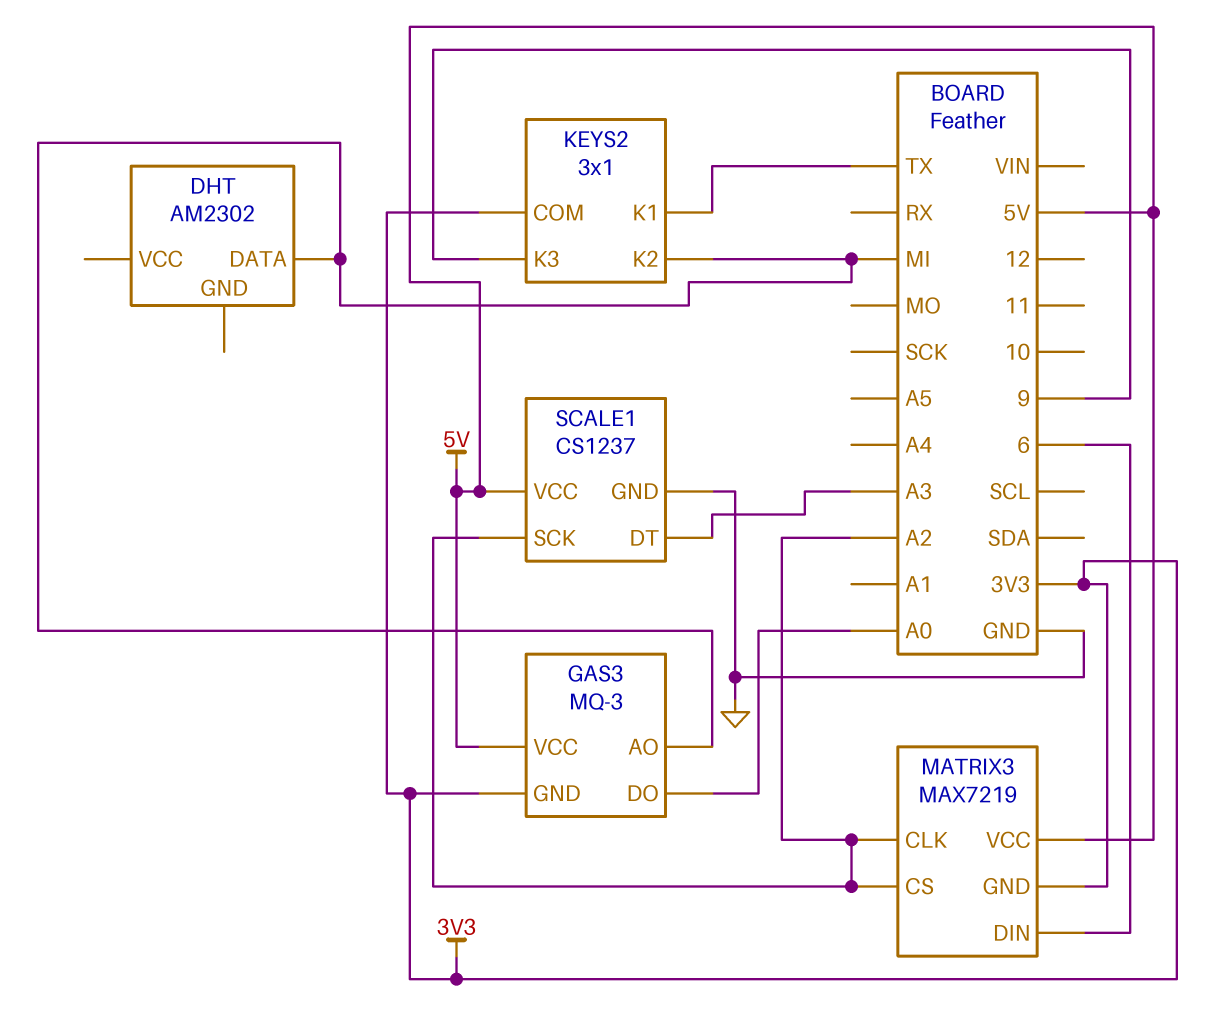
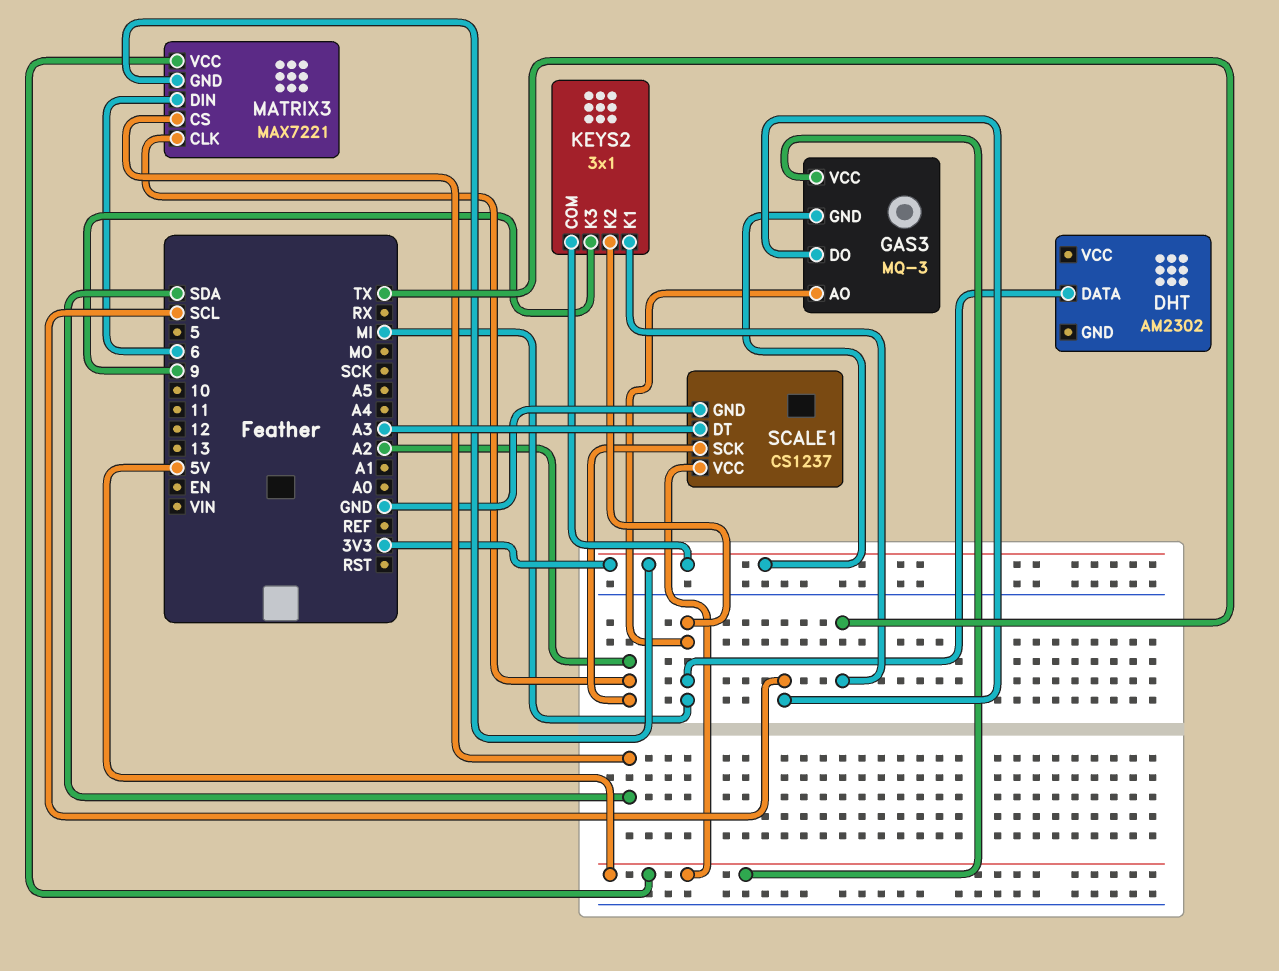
GAS3 pin DO: A0 -> SCL
MATRIX3: MAX7219 -> MAX7221
MATRIX3 pin CS: A2 -> SDA

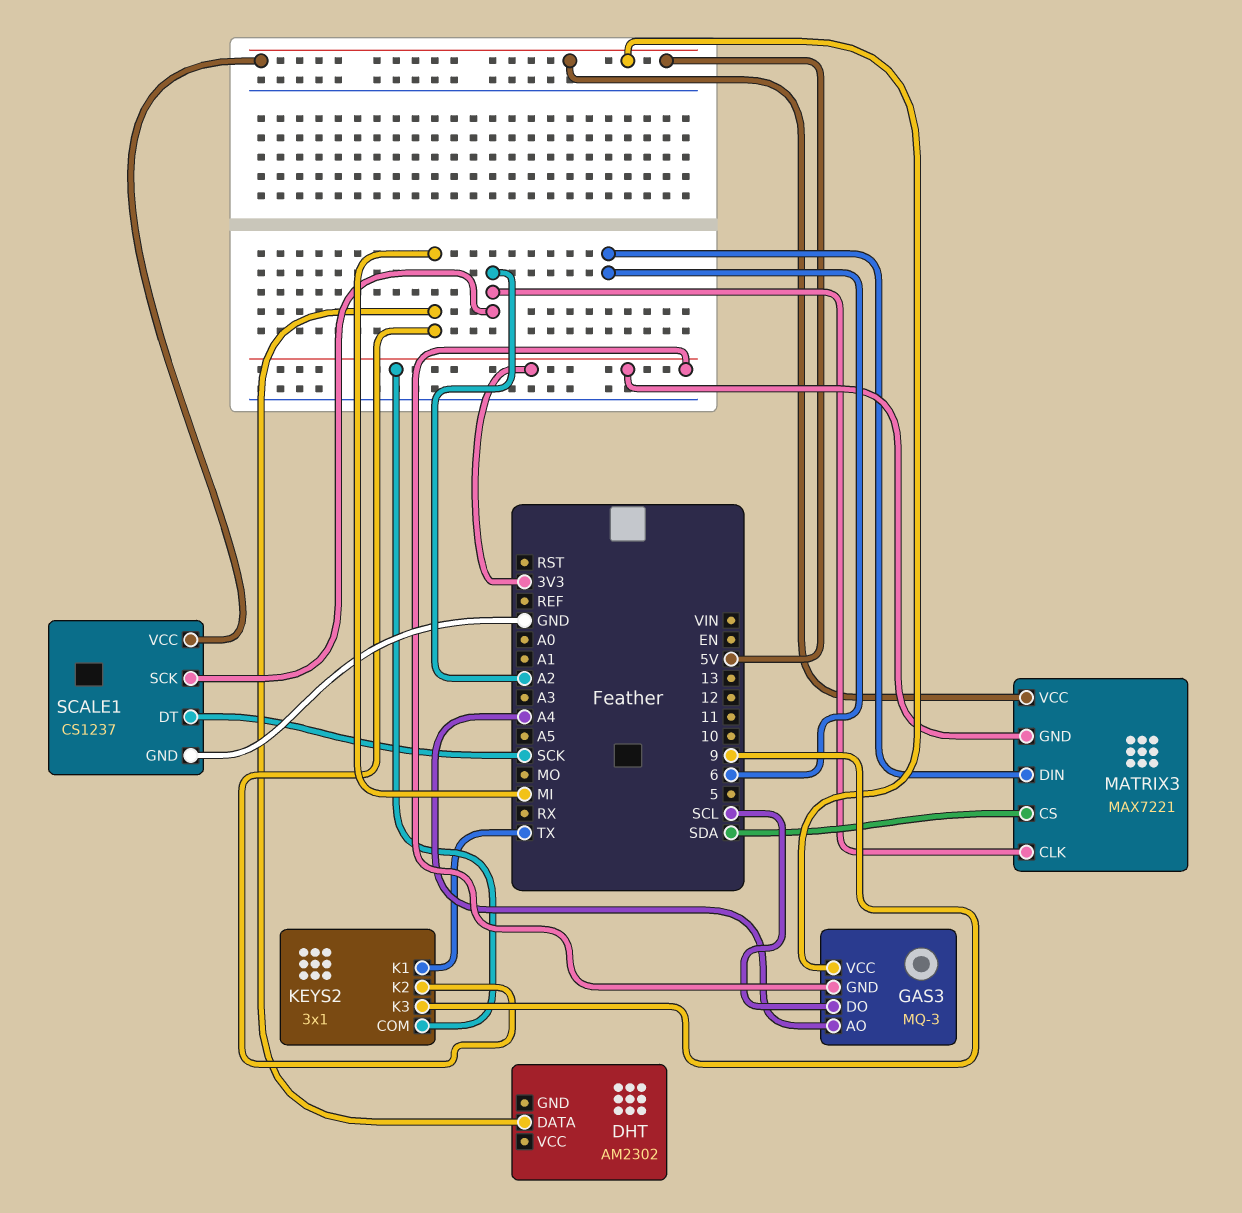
GAS3 pin AO: MI -> A4
SCALE1 pin DT: A3 -> SCK

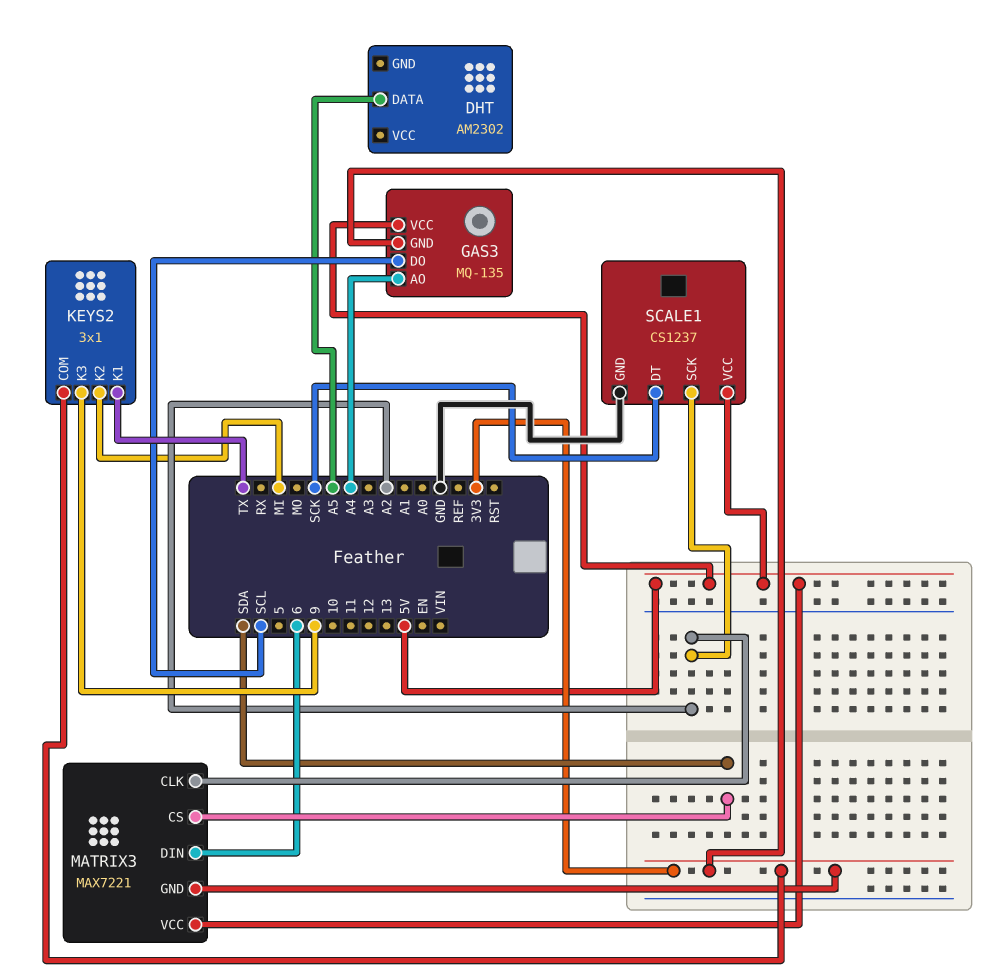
DHT pin DATA: MI -> A5
GAS3: MQ-3 -> MQ-135

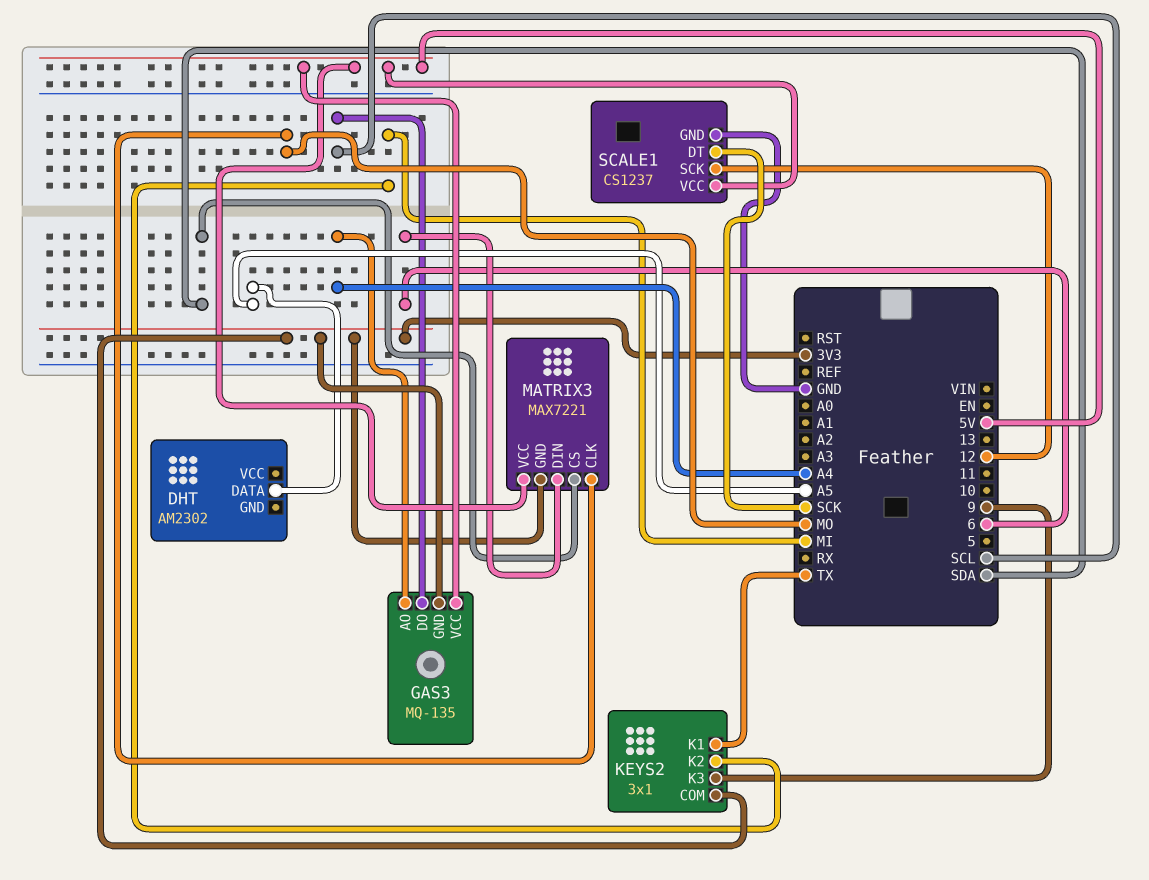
MATRIX3 pin CLK: A2 -> MO
SCALE1 pin SCK: A2 -> 12

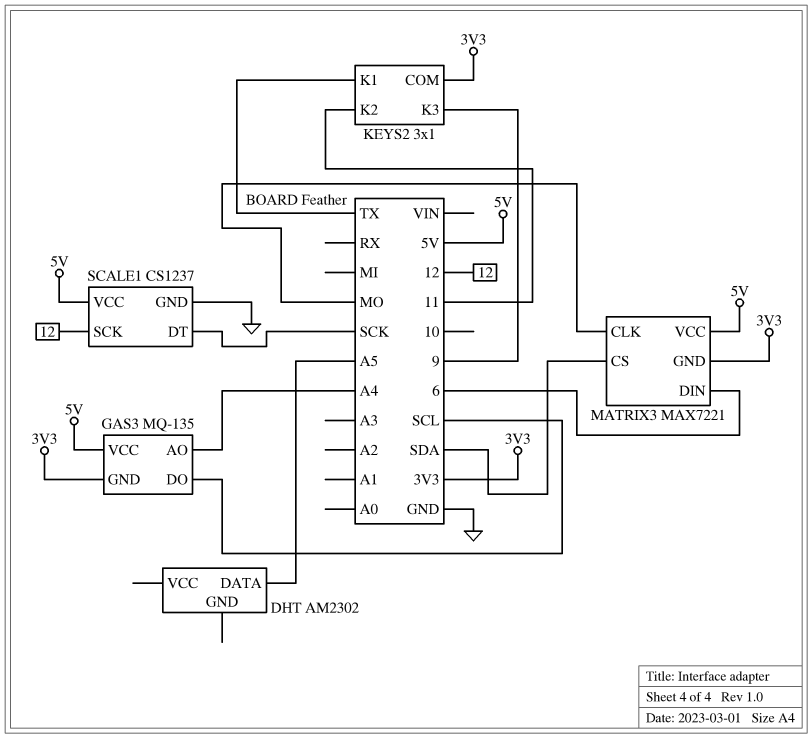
KEYS2 pin K2: MI -> 11

